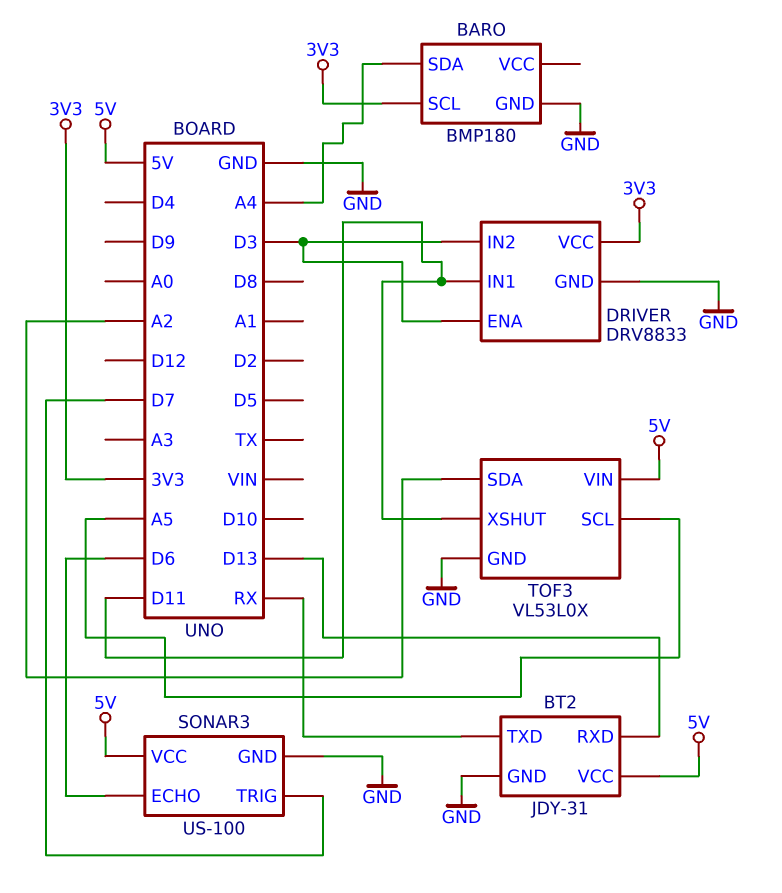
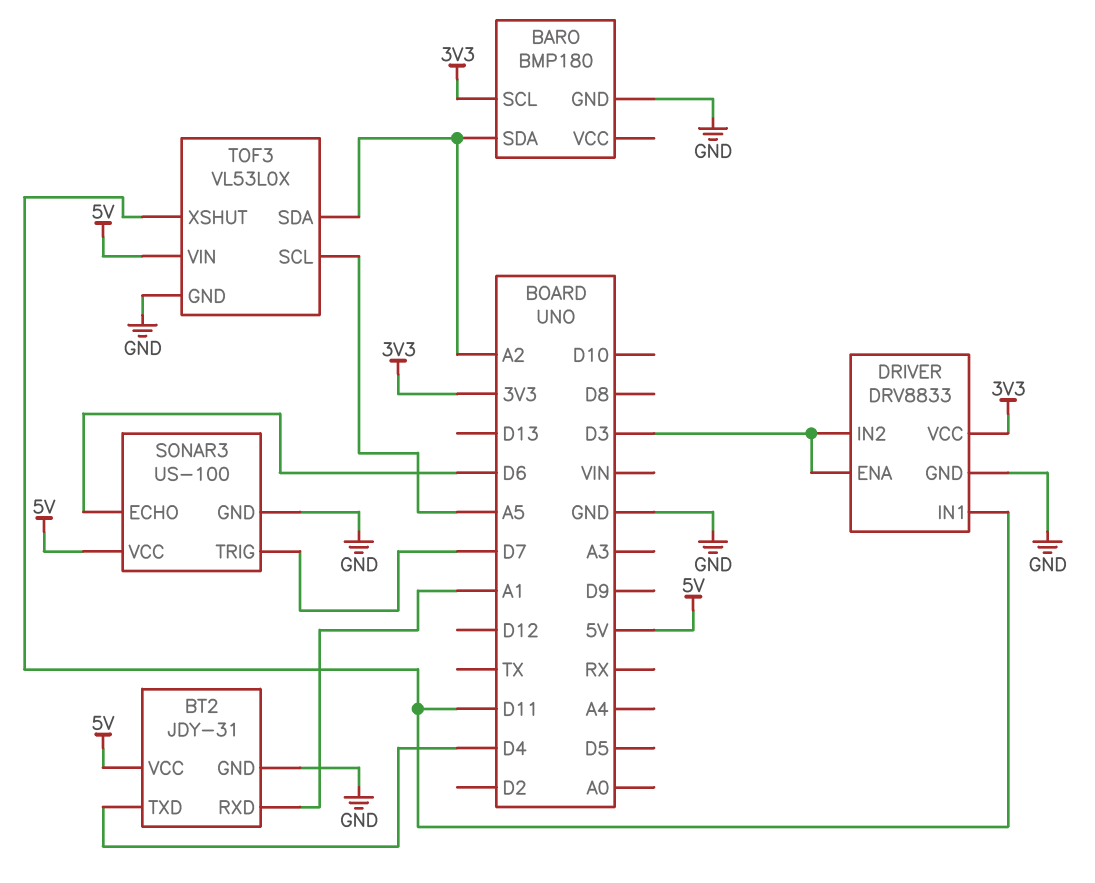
BARO pin SDA: A4 -> A2
BT2 pin RXD: D13 -> A1
BT2 pin TXD: RX -> D4

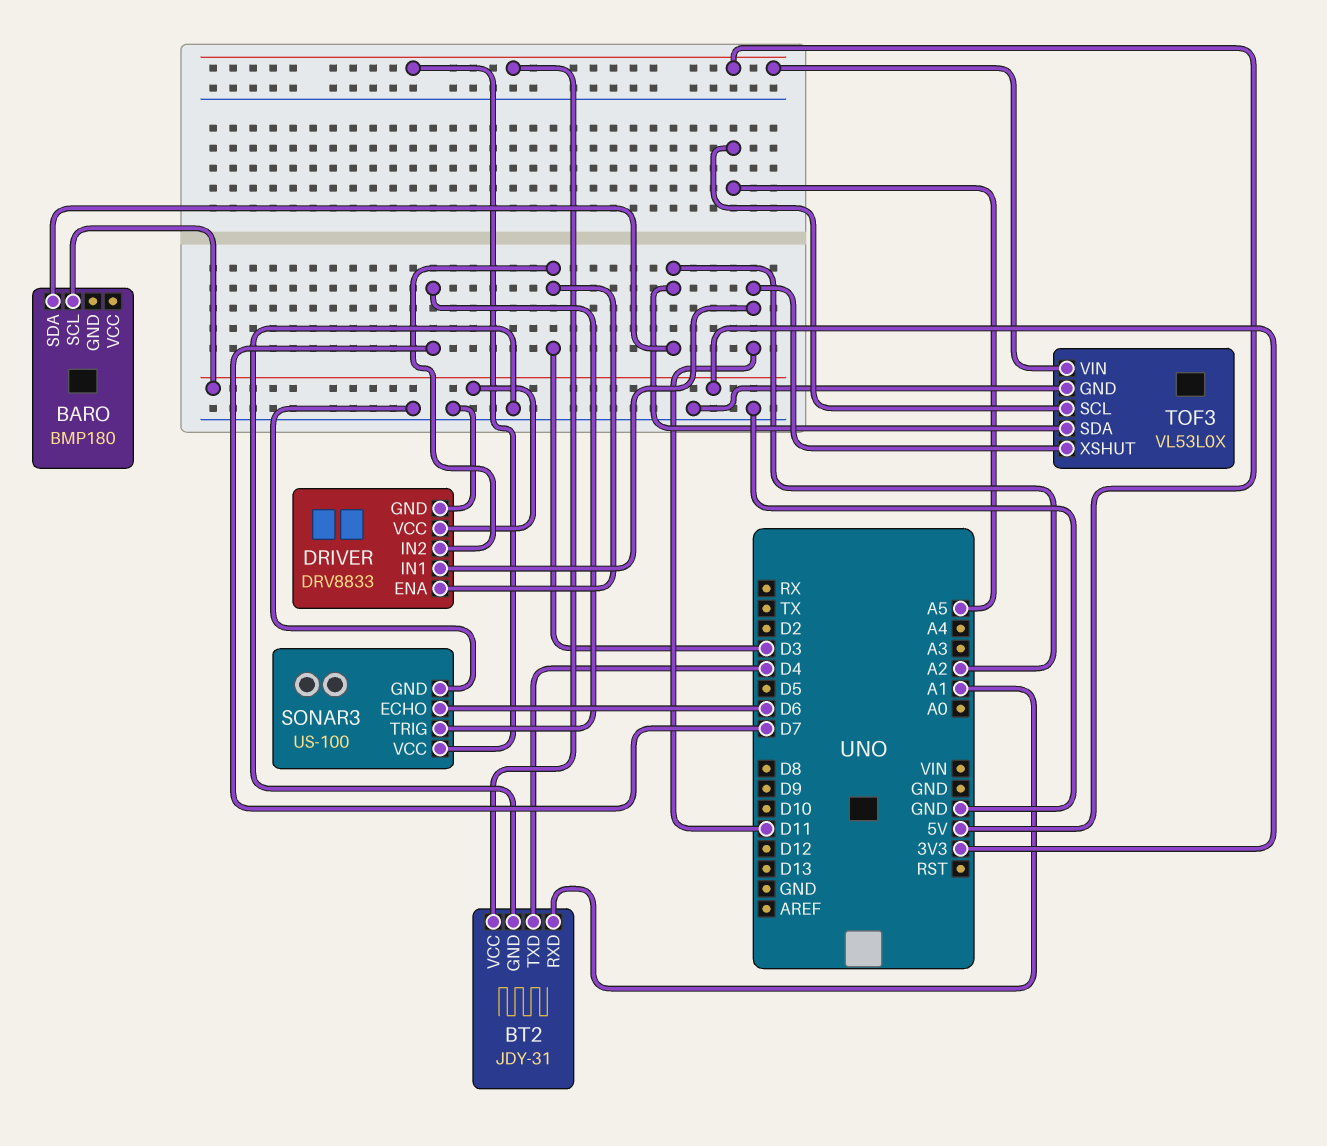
BARO pin GND: GND -> none

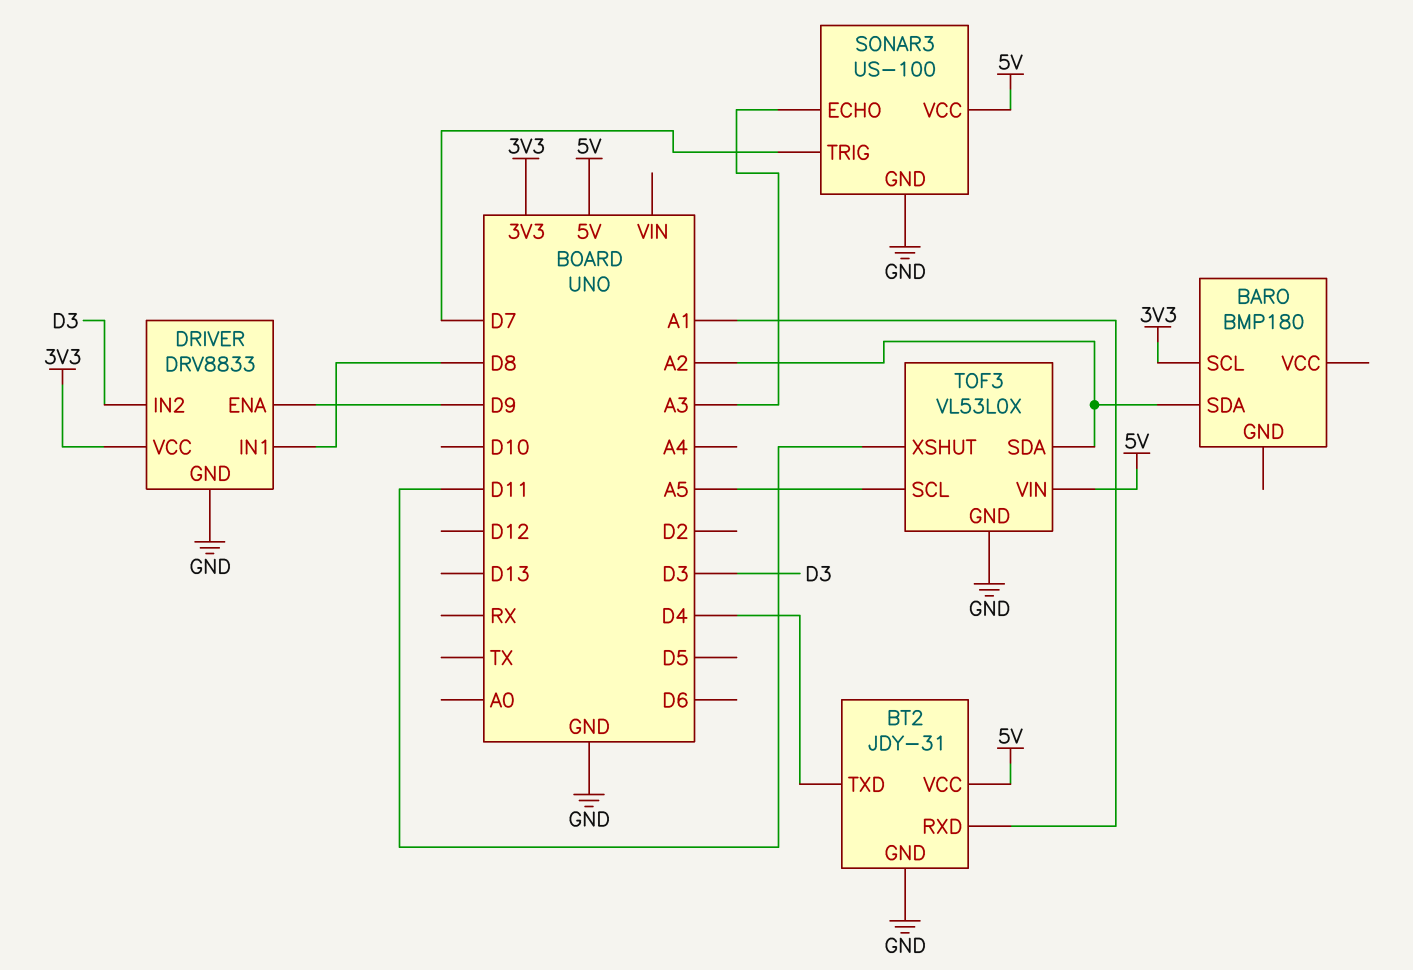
DRIVER pin ENA: D3 -> D9
DRIVER pin IN1: D11 -> D8
SONAR3 pin ECHO: D6 -> A3

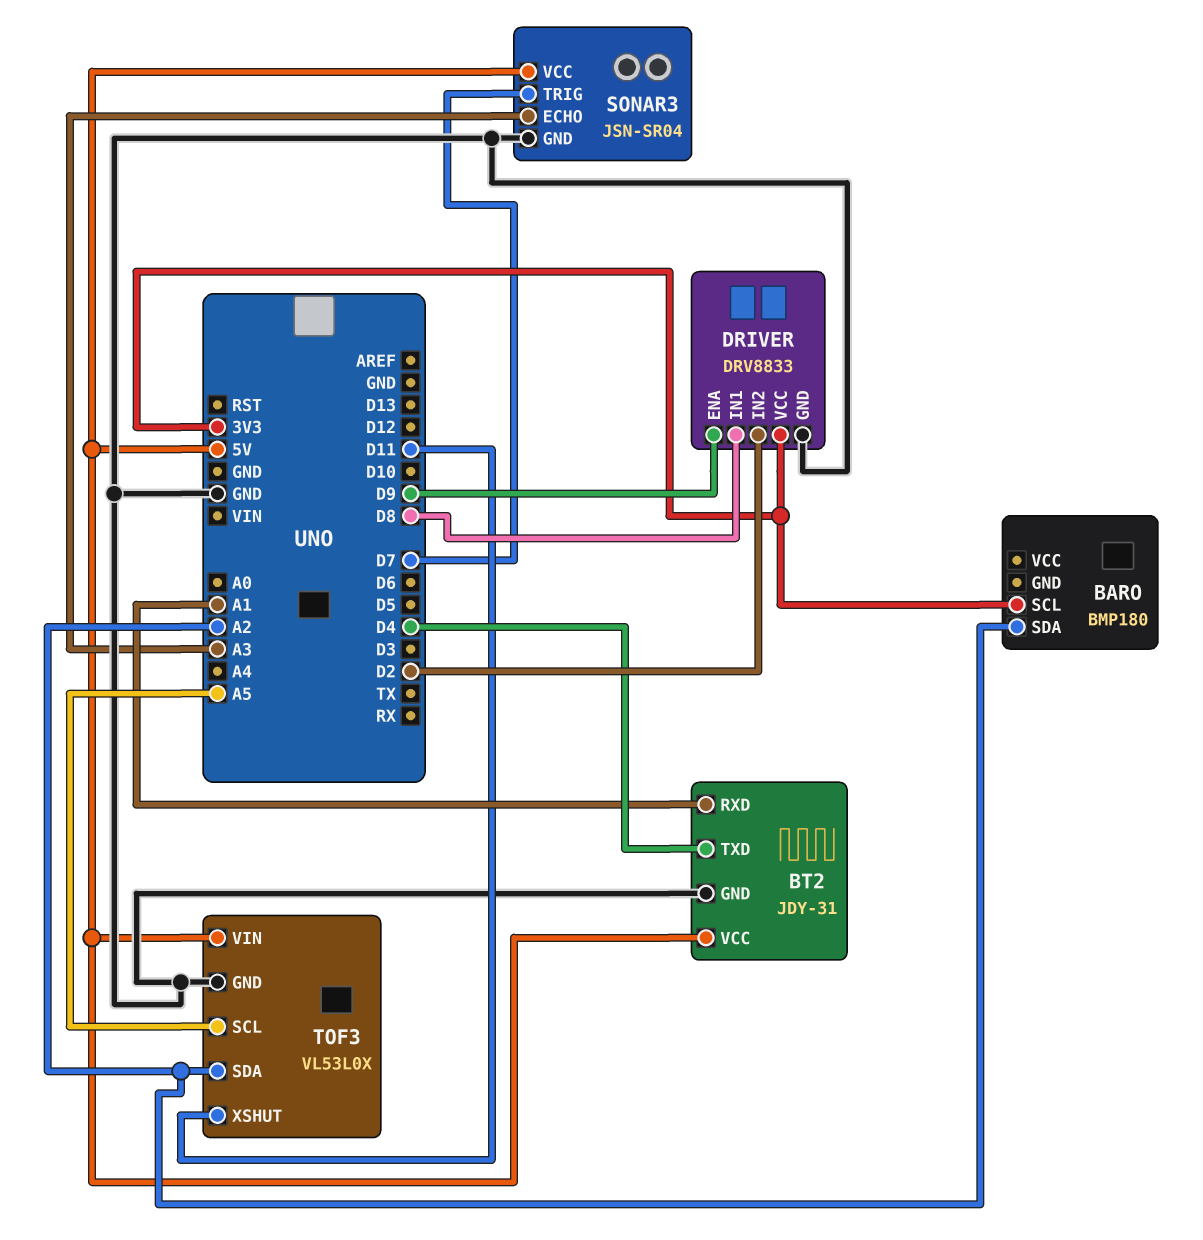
DRIVER pin IN2: D3 -> D2
SONAR3: US-100 -> JSN-SR04

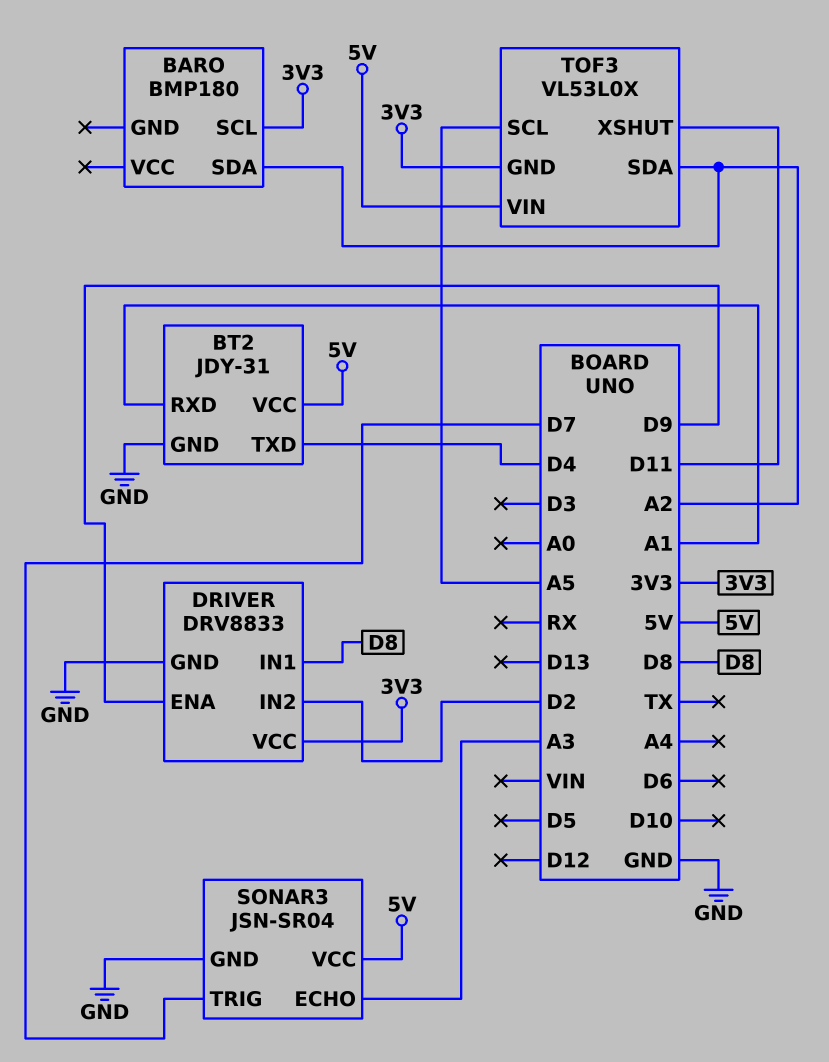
TOF3 pin GND: GND -> 3V3

